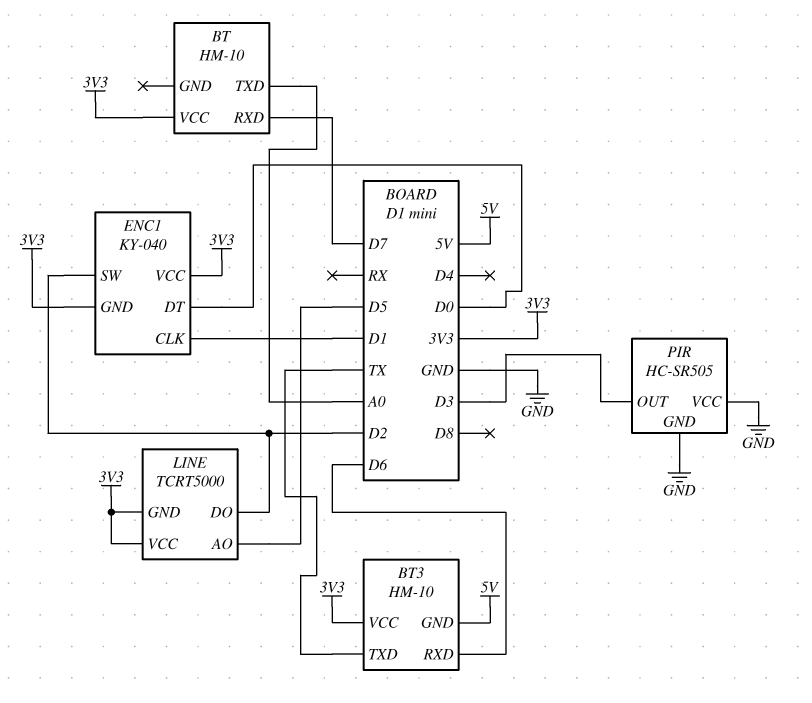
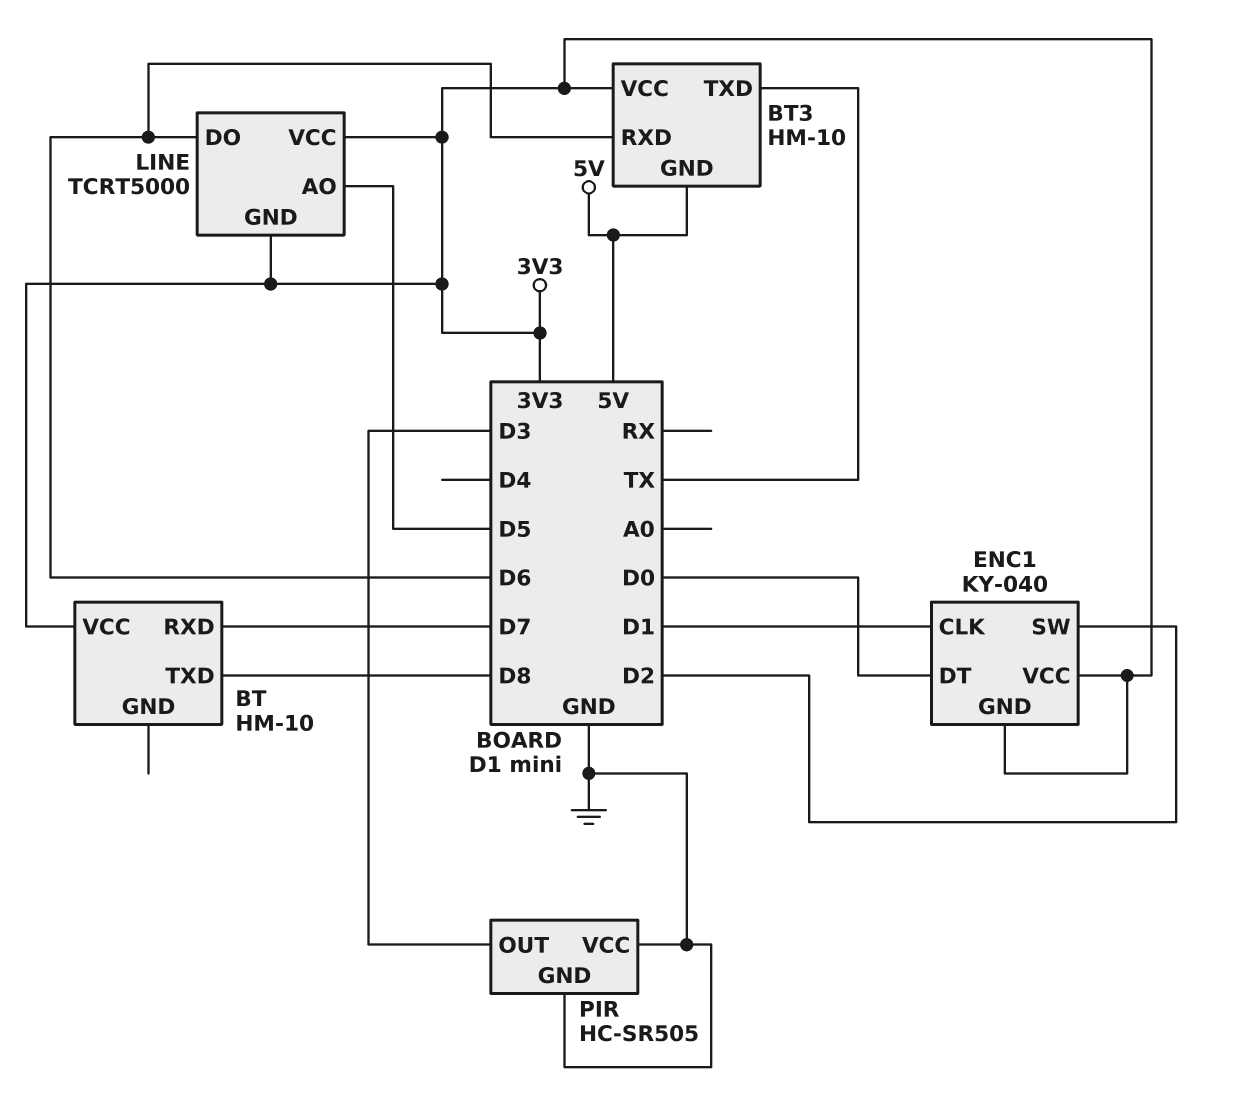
BT pin TXD: A0 -> D8
LINE pin DO: D2 -> D6

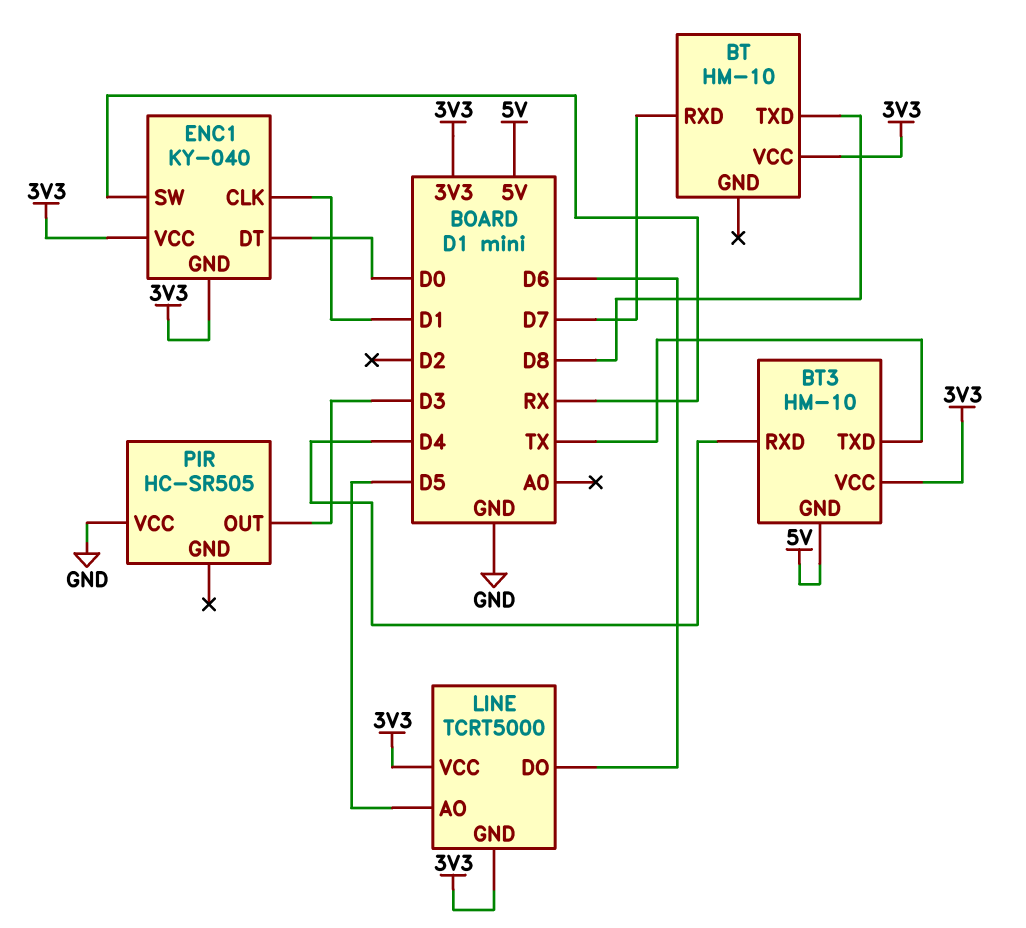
BT3 pin RXD: D6 -> D4
ENC1 pin SW: D2 -> RX
PIR pin GND: GND -> none

